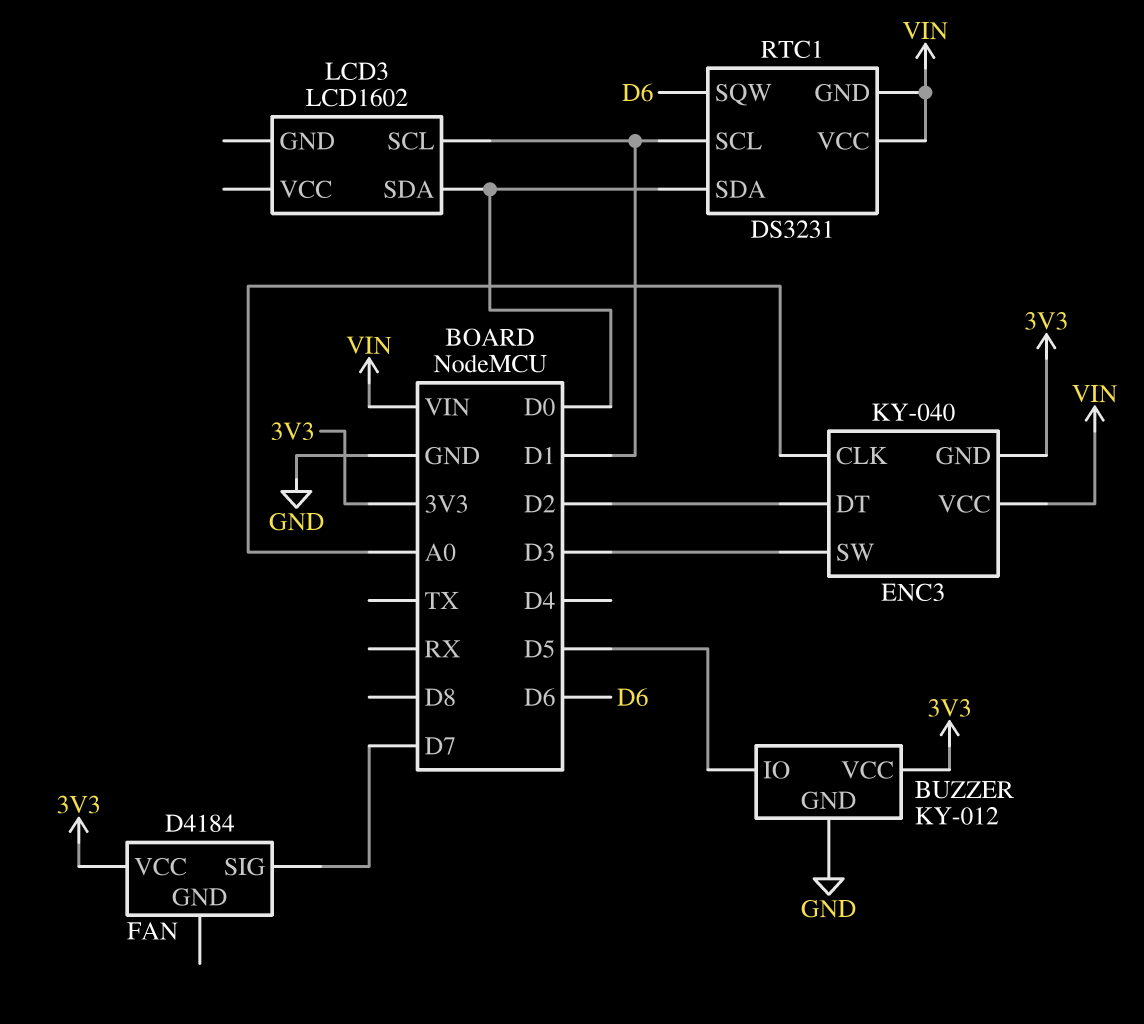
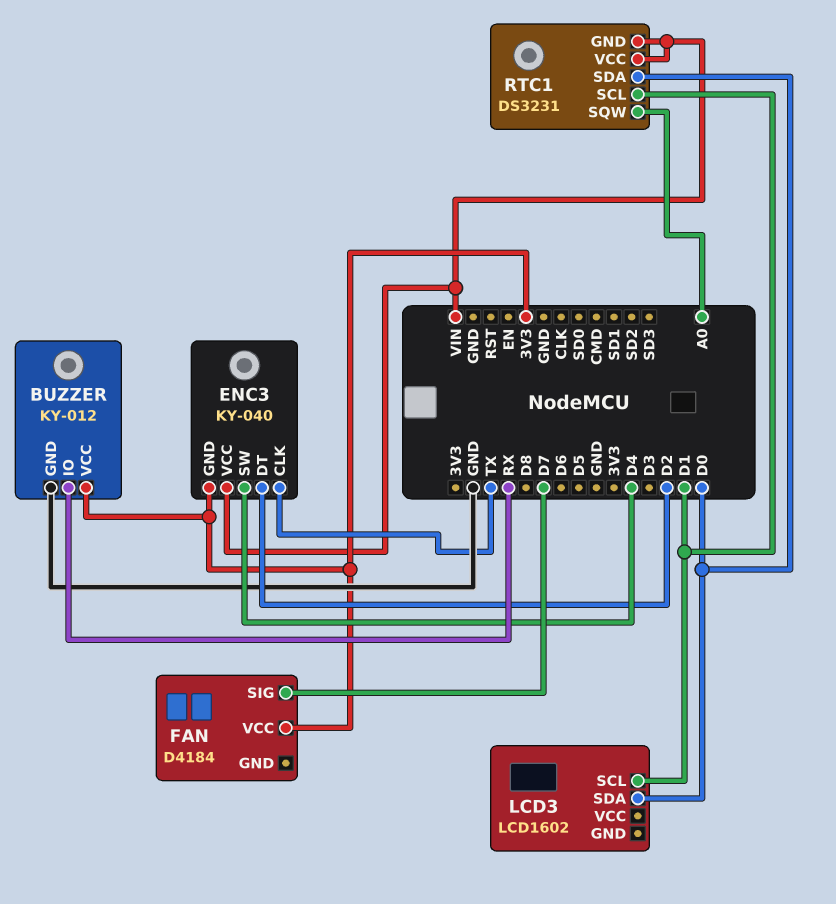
BUZZER pin IO: D5 -> RX
ENC3 pin CLK: A0 -> TX
ENC3 pin SW: D3 -> D4
RTC1 pin SQW: D6 -> A0

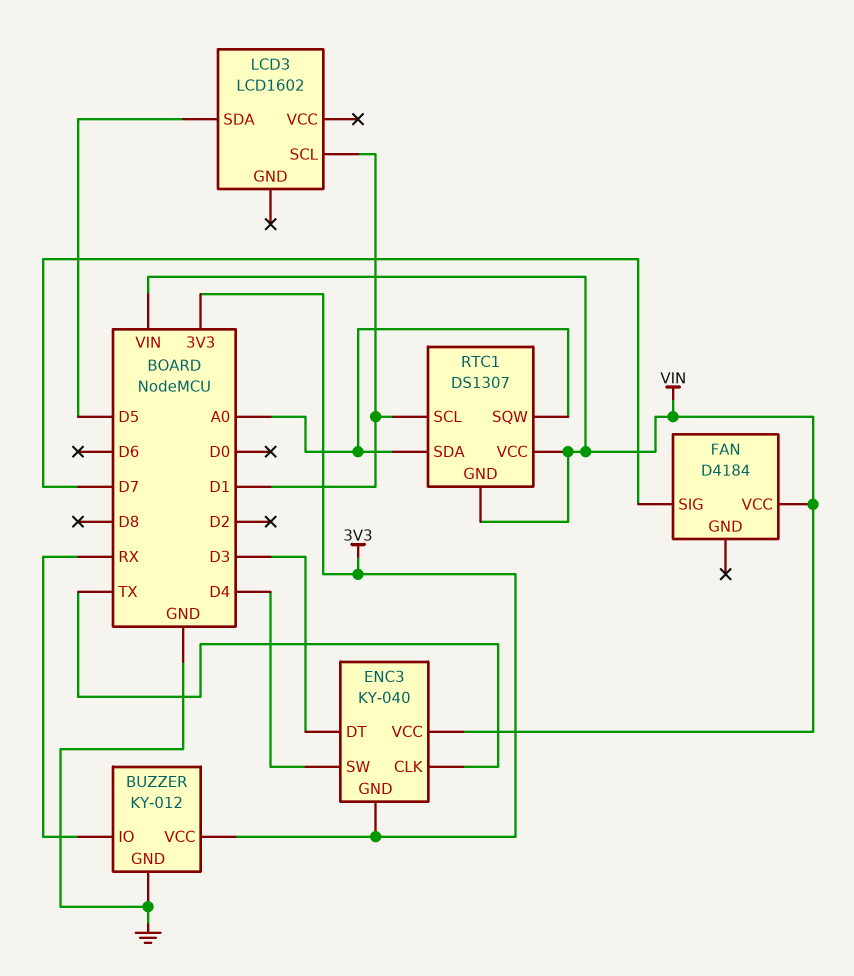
ENC3 pin DT: D2 -> D3
FAN pin VCC: 3V3 -> VIN
LCD3 pin SDA: D0 -> D5
RTC1: DS3231 -> DS1307
RTC1 pin SDA: D0 -> A0

